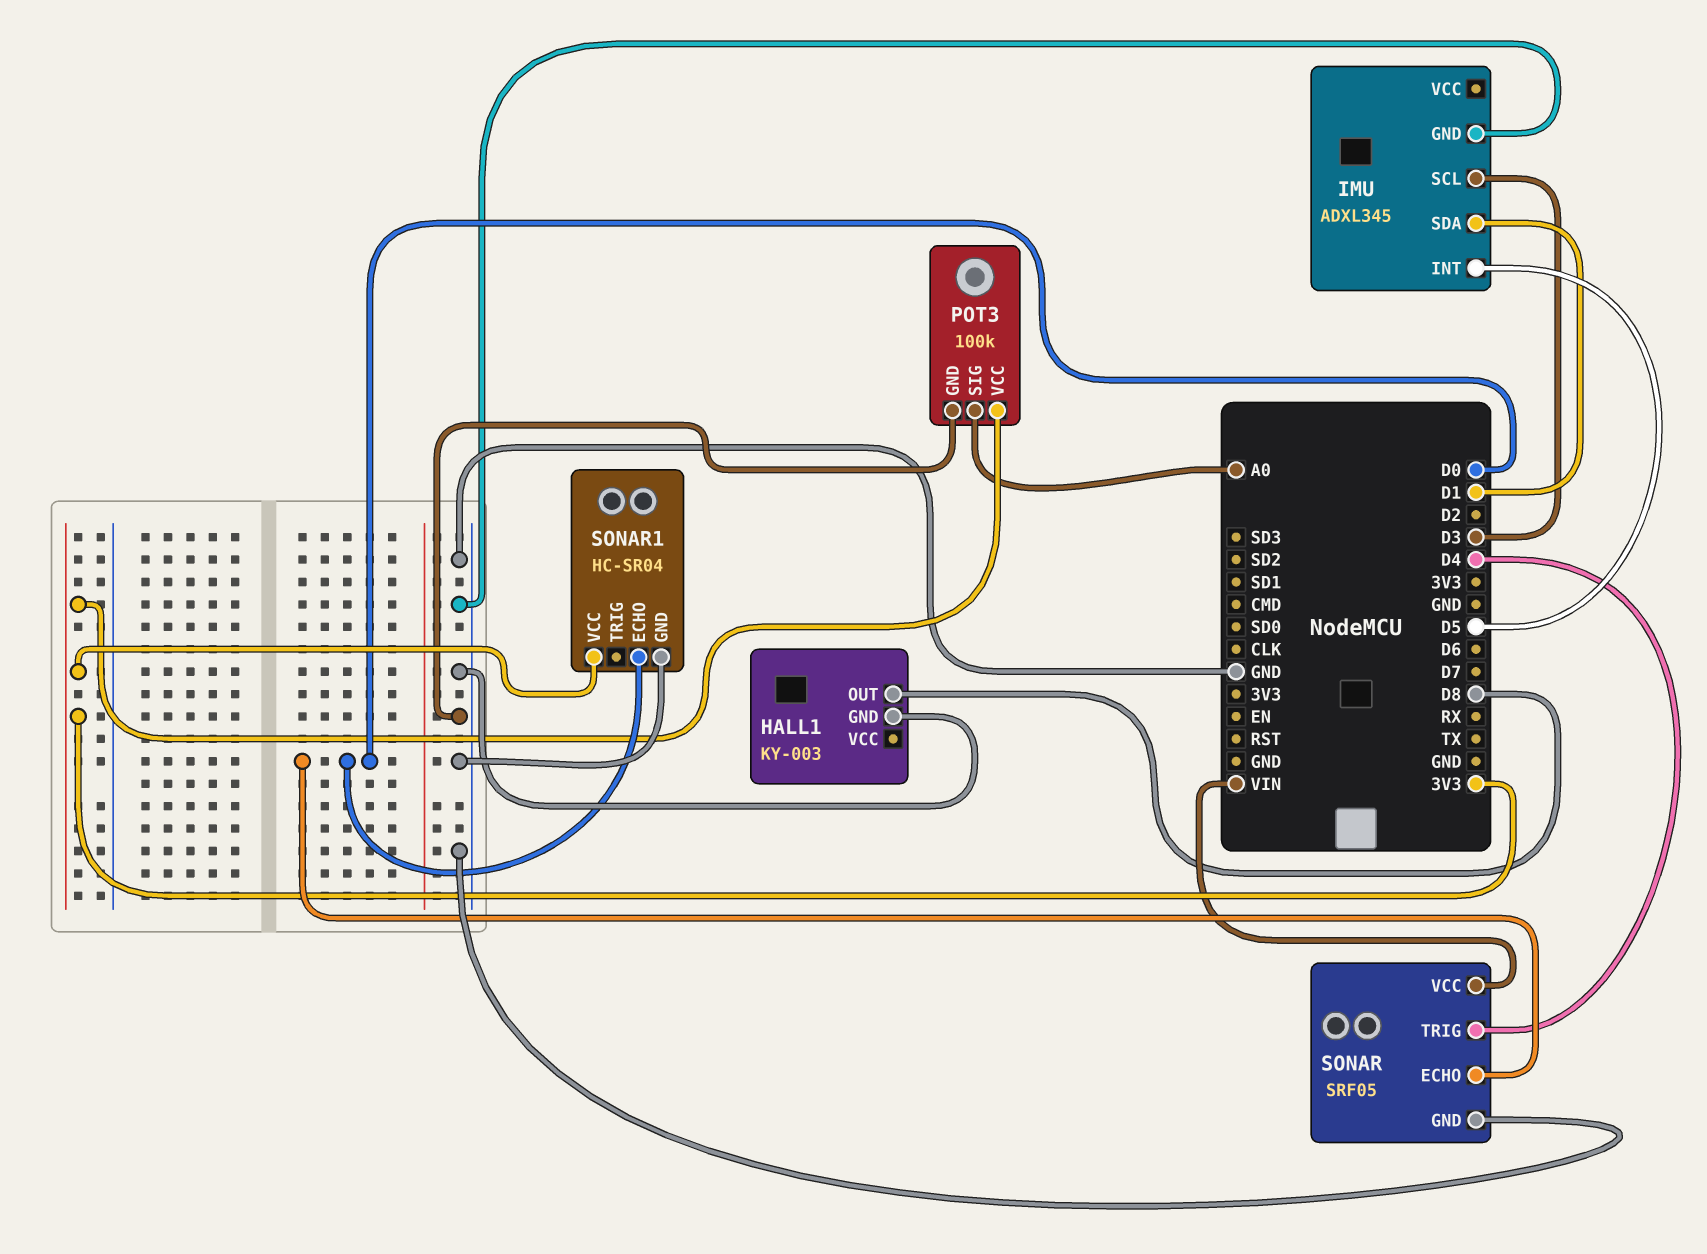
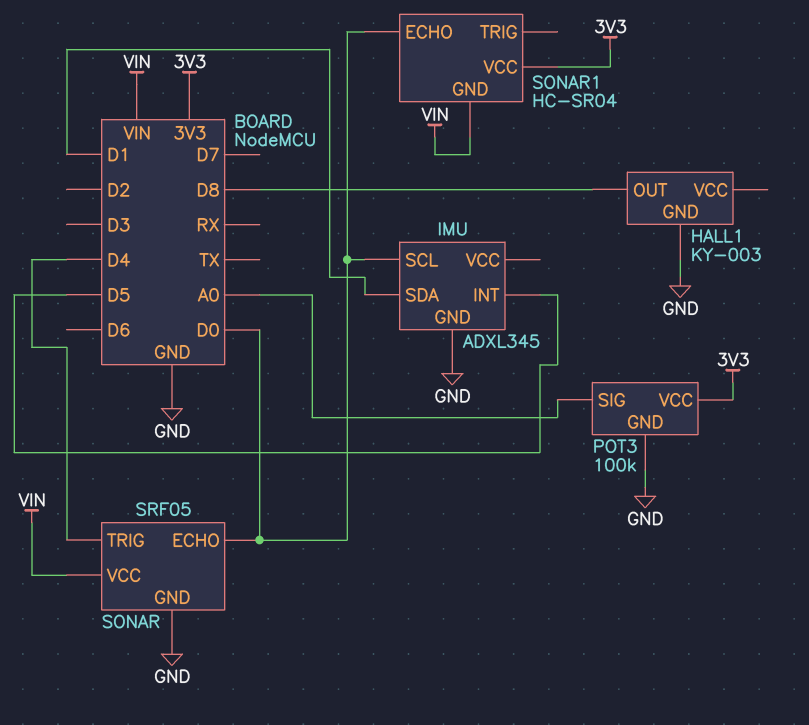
IMU pin SCL: D3 -> D0
SONAR1 pin GND: GND -> VIN

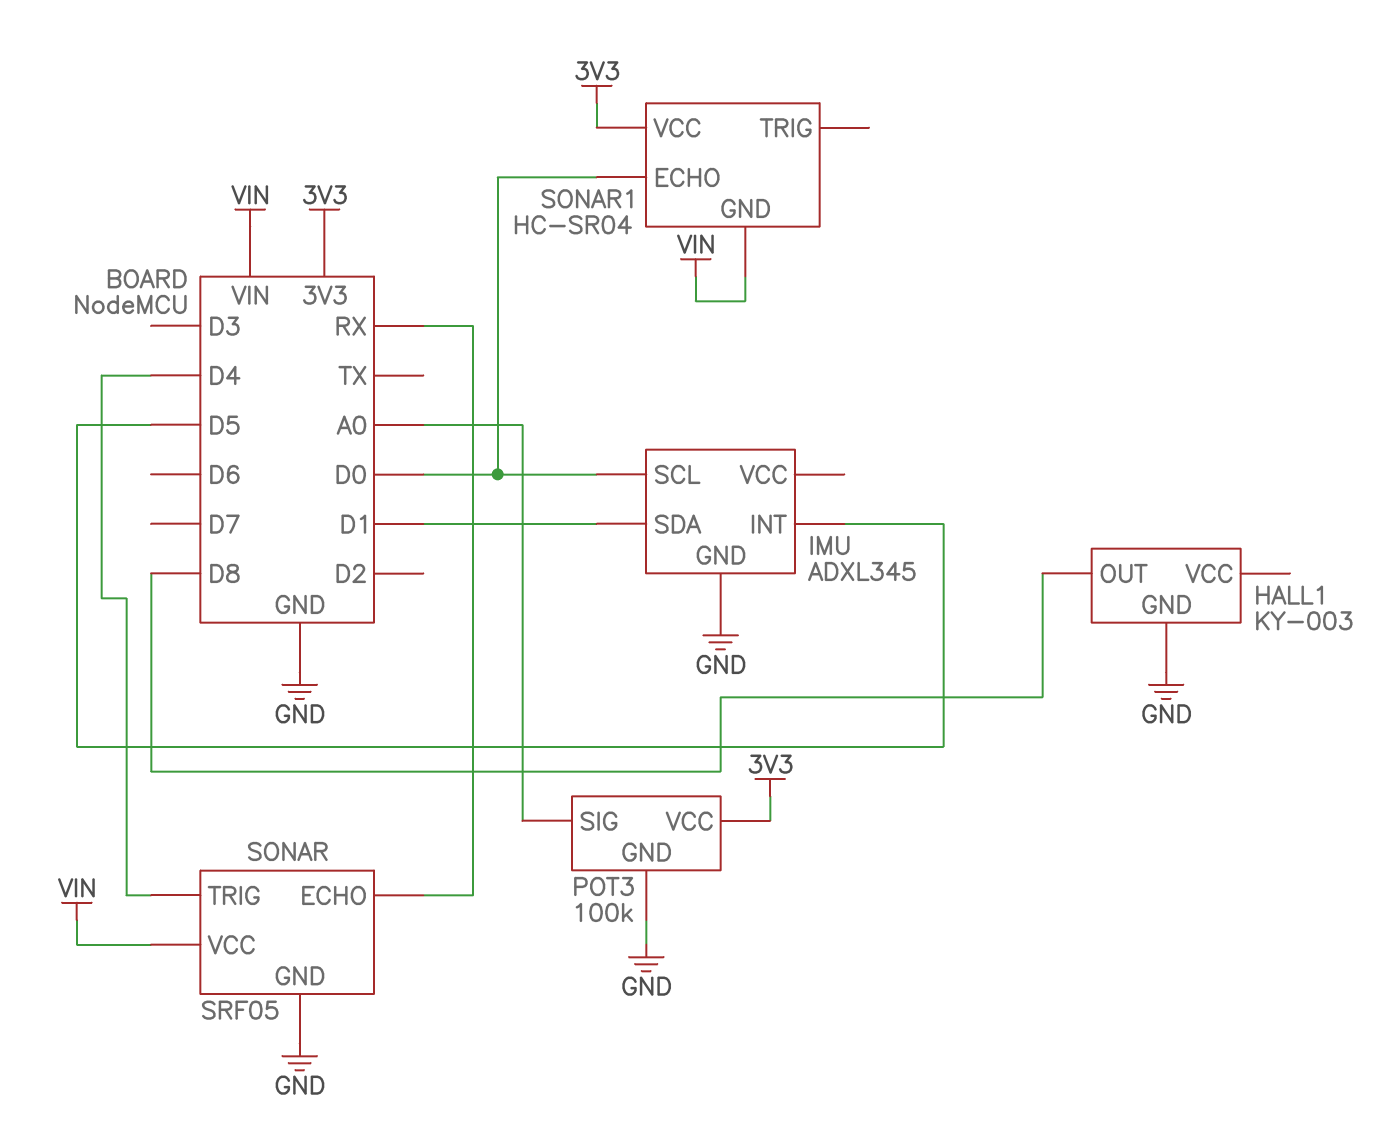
SONAR pin ECHO: D0 -> RX

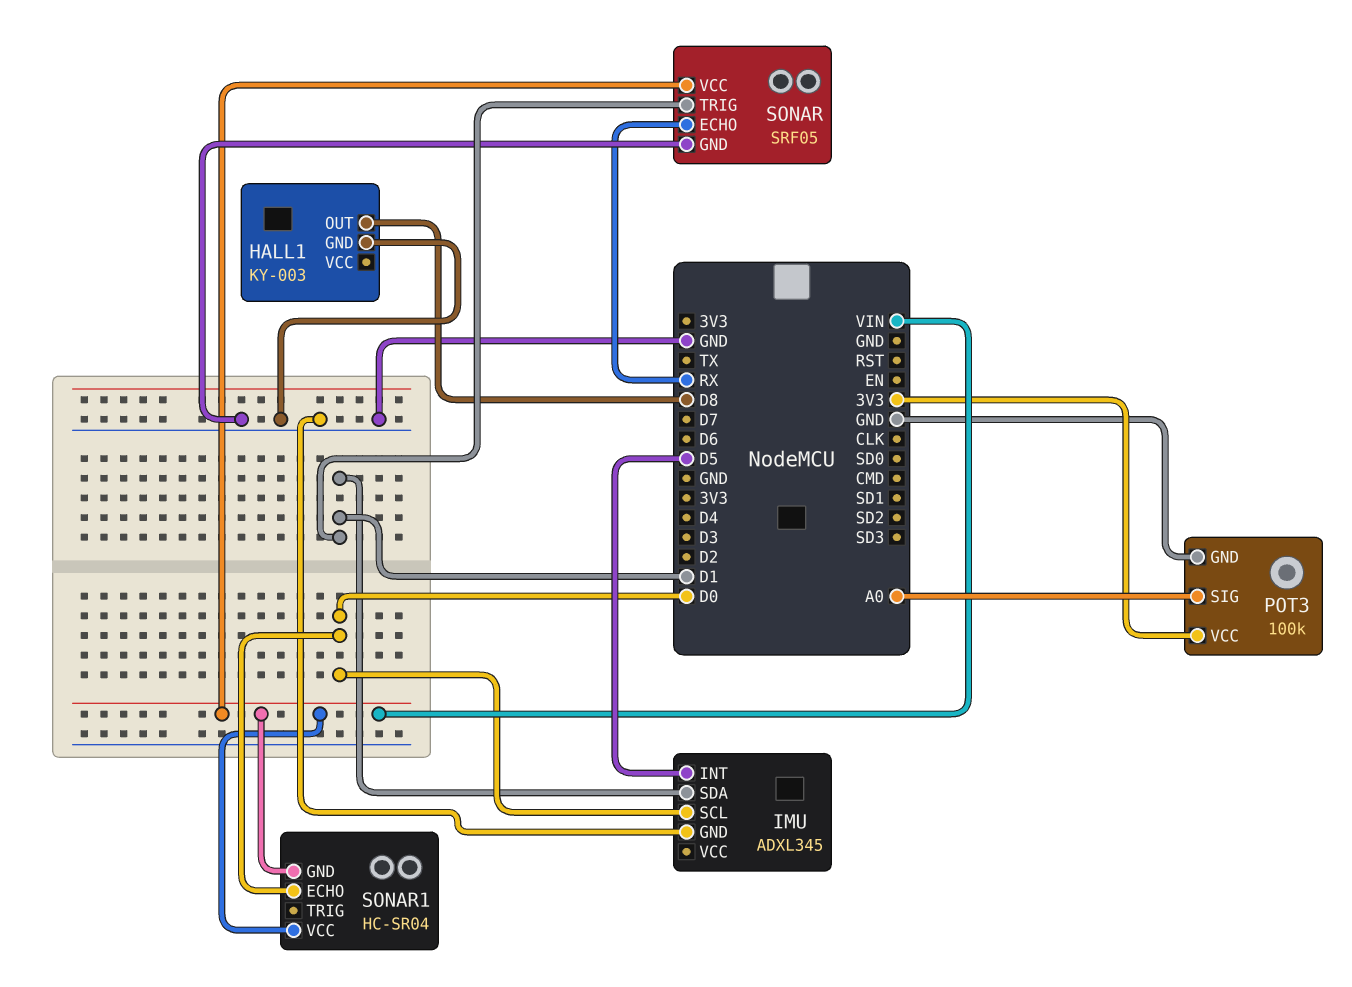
SONAR pin TRIG: D4 -> D1
SONAR1 pin VCC: 3V3 -> VIN

